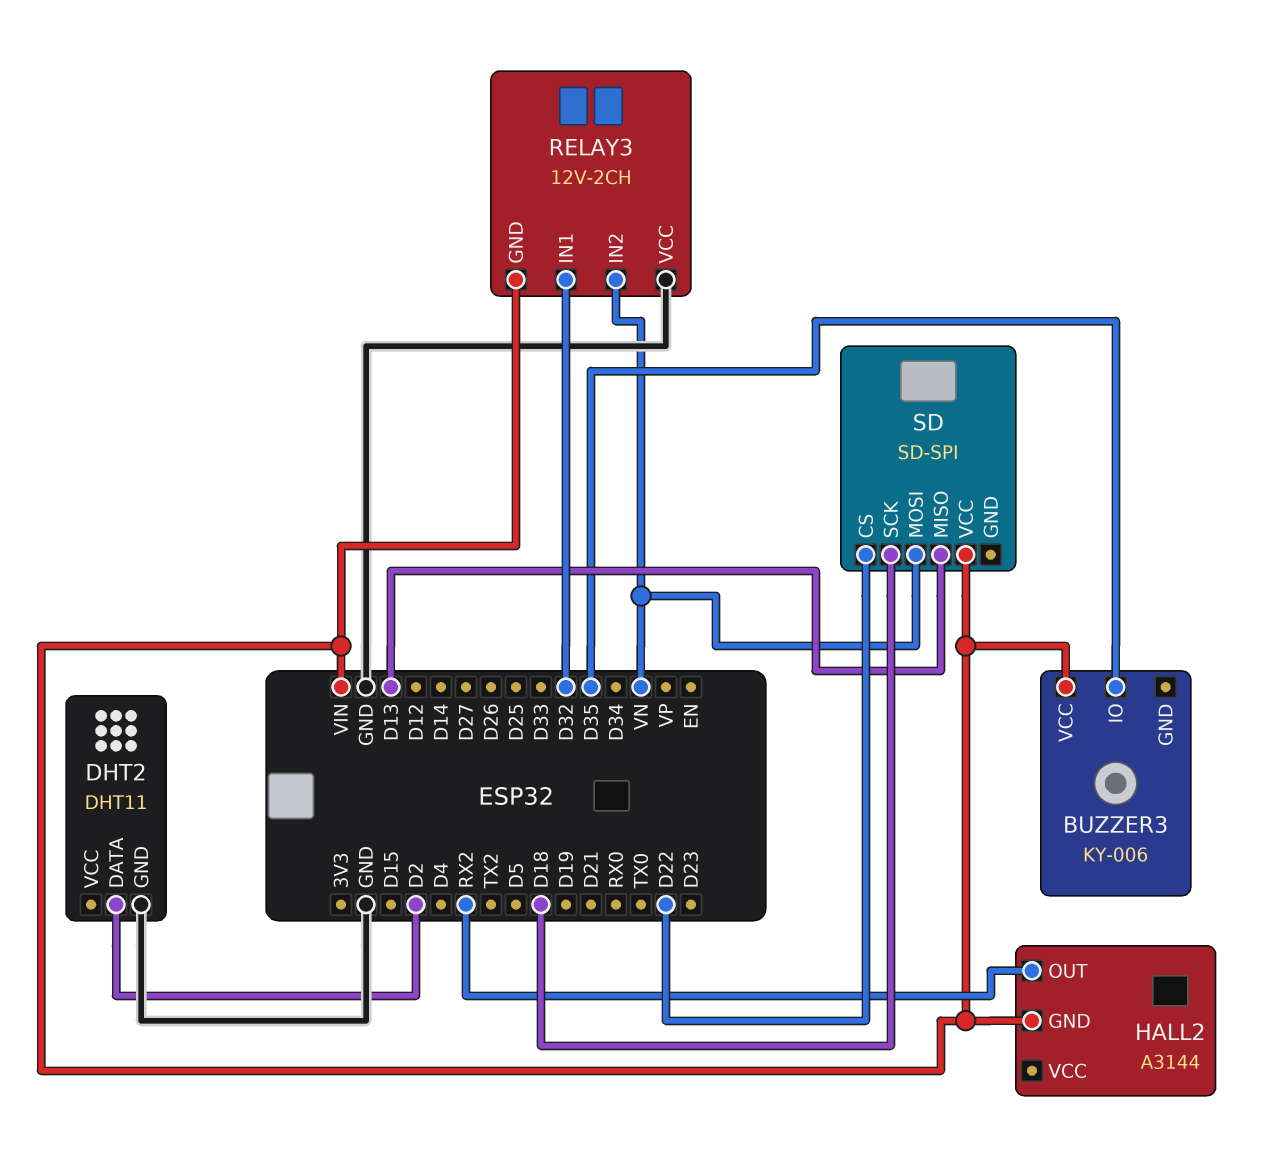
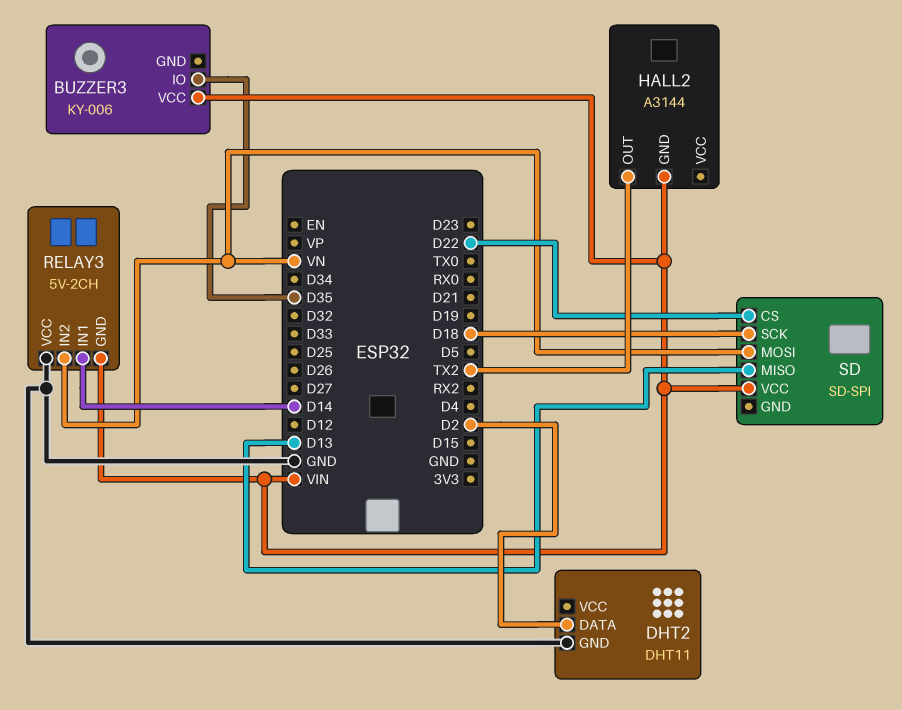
HALL2 pin OUT: RX2 -> TX2
RELAY3: 12V-2CH -> 5V-2CH
RELAY3 pin IN1: D32 -> D14

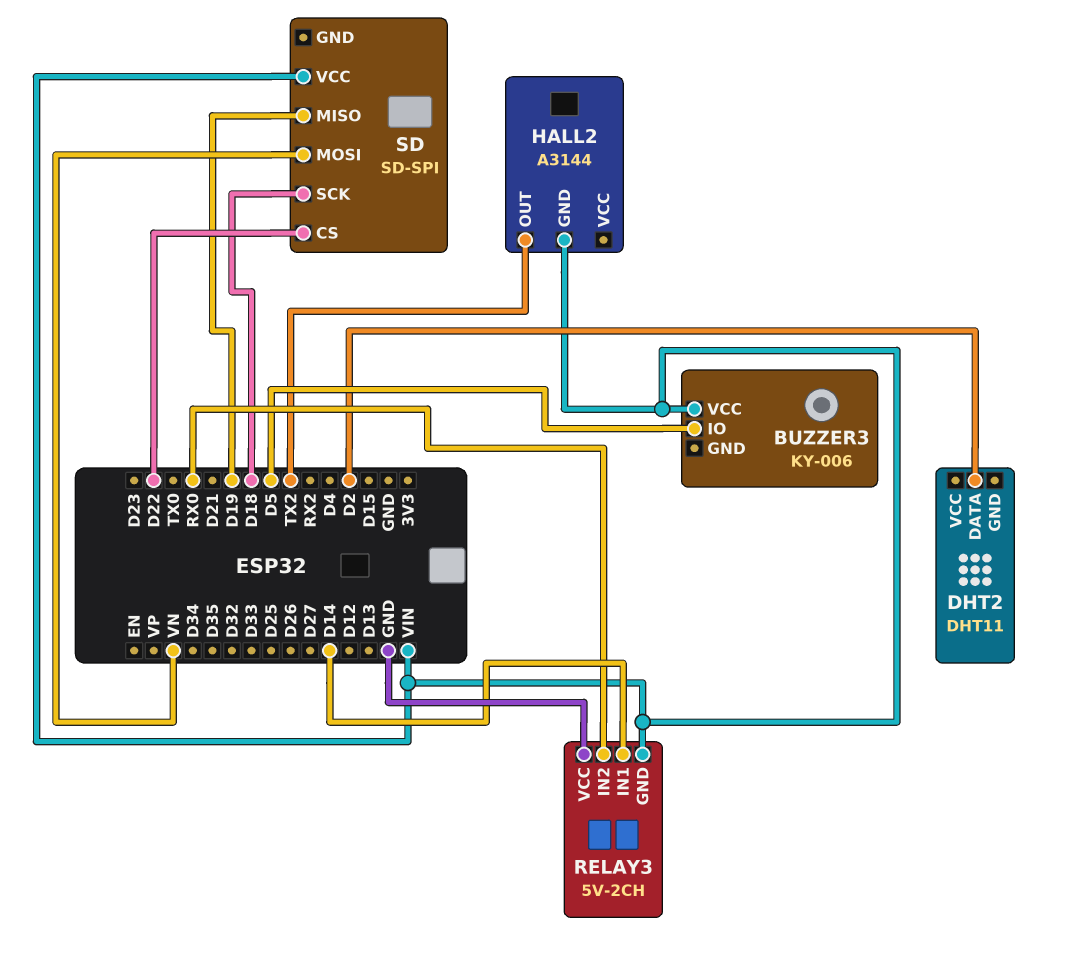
BUZZER3 pin IO: D35 -> D5
DHT2 pin GND: GND -> none
RELAY3 pin IN2: VN -> RX0
SD pin MISO: D13 -> D19

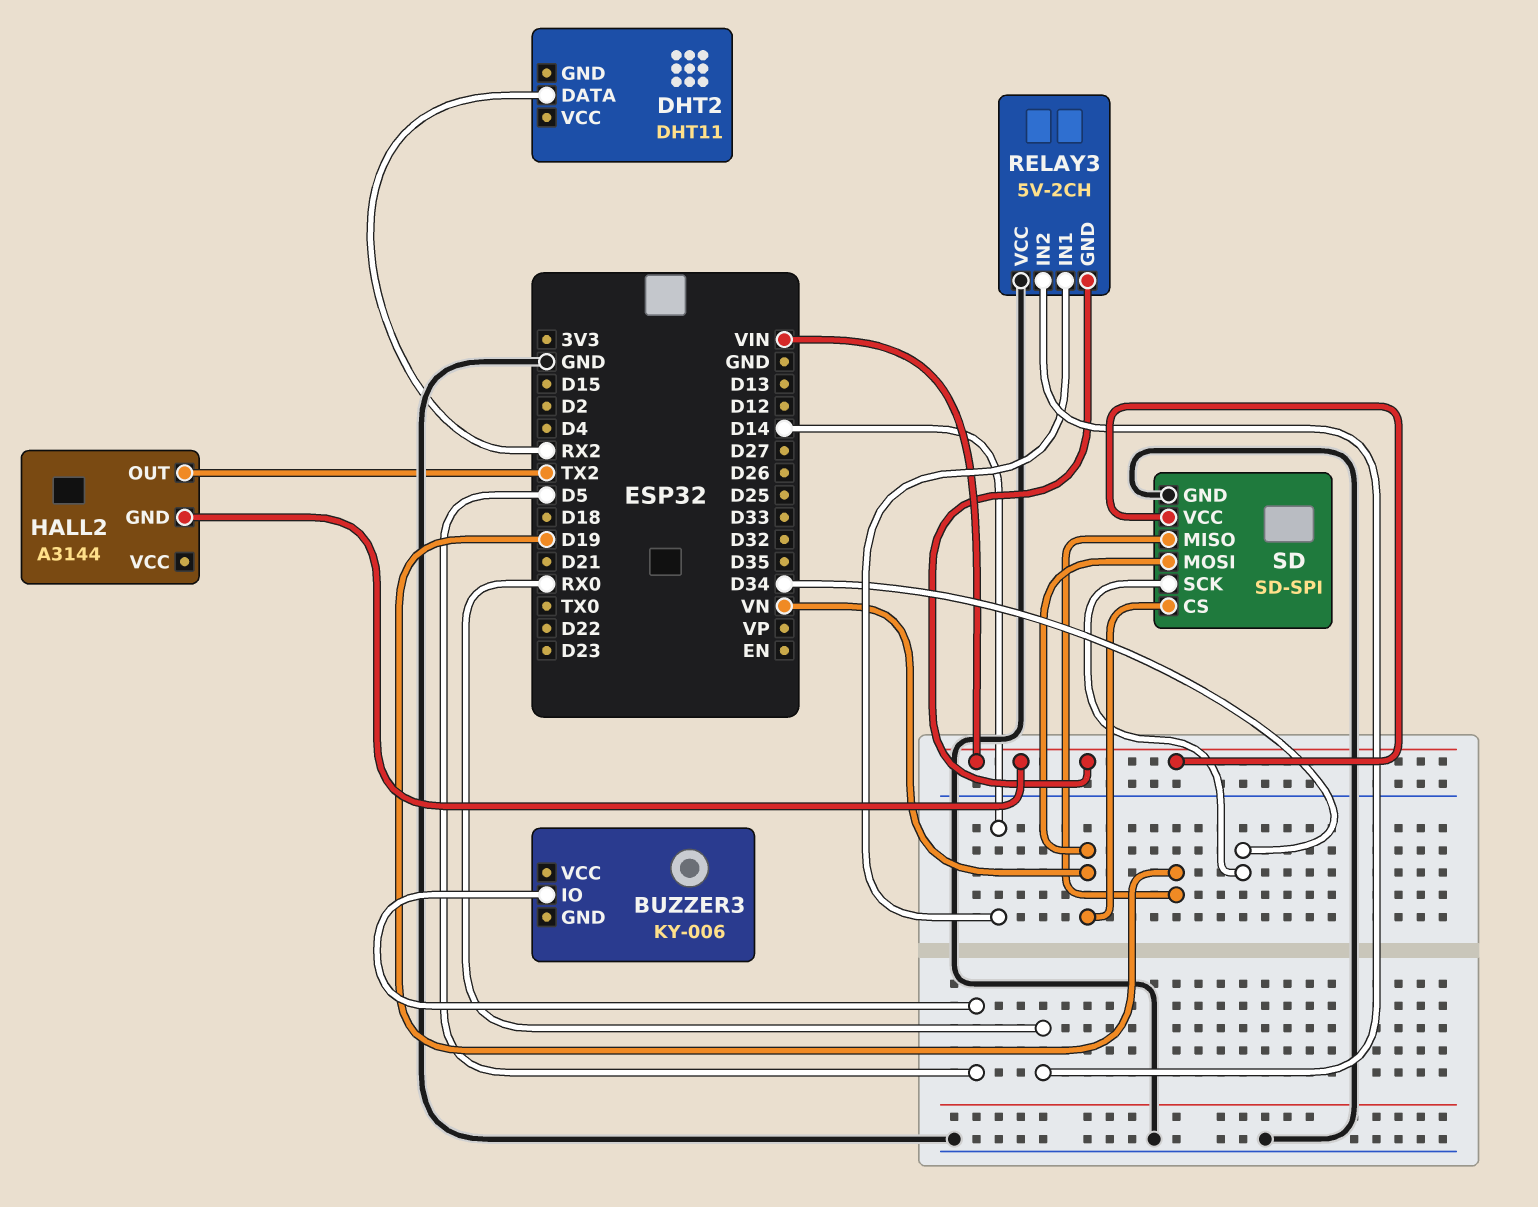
BUZZER3 pin VCC: VIN -> none
DHT2 pin DATA: D2 -> RX2
SD pin CS: D22 -> VN
SD pin GND: none -> GND
SD pin SCK: D18 -> D34

